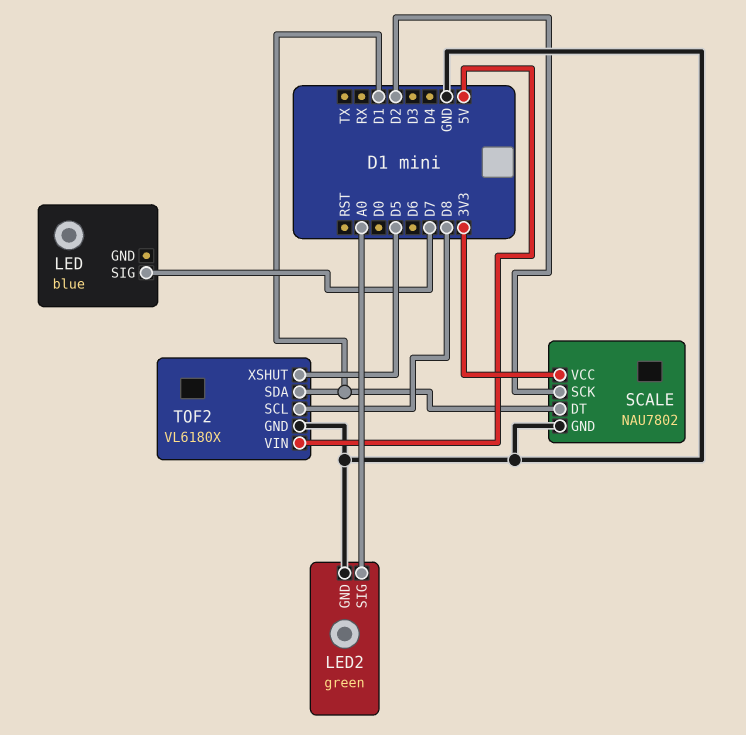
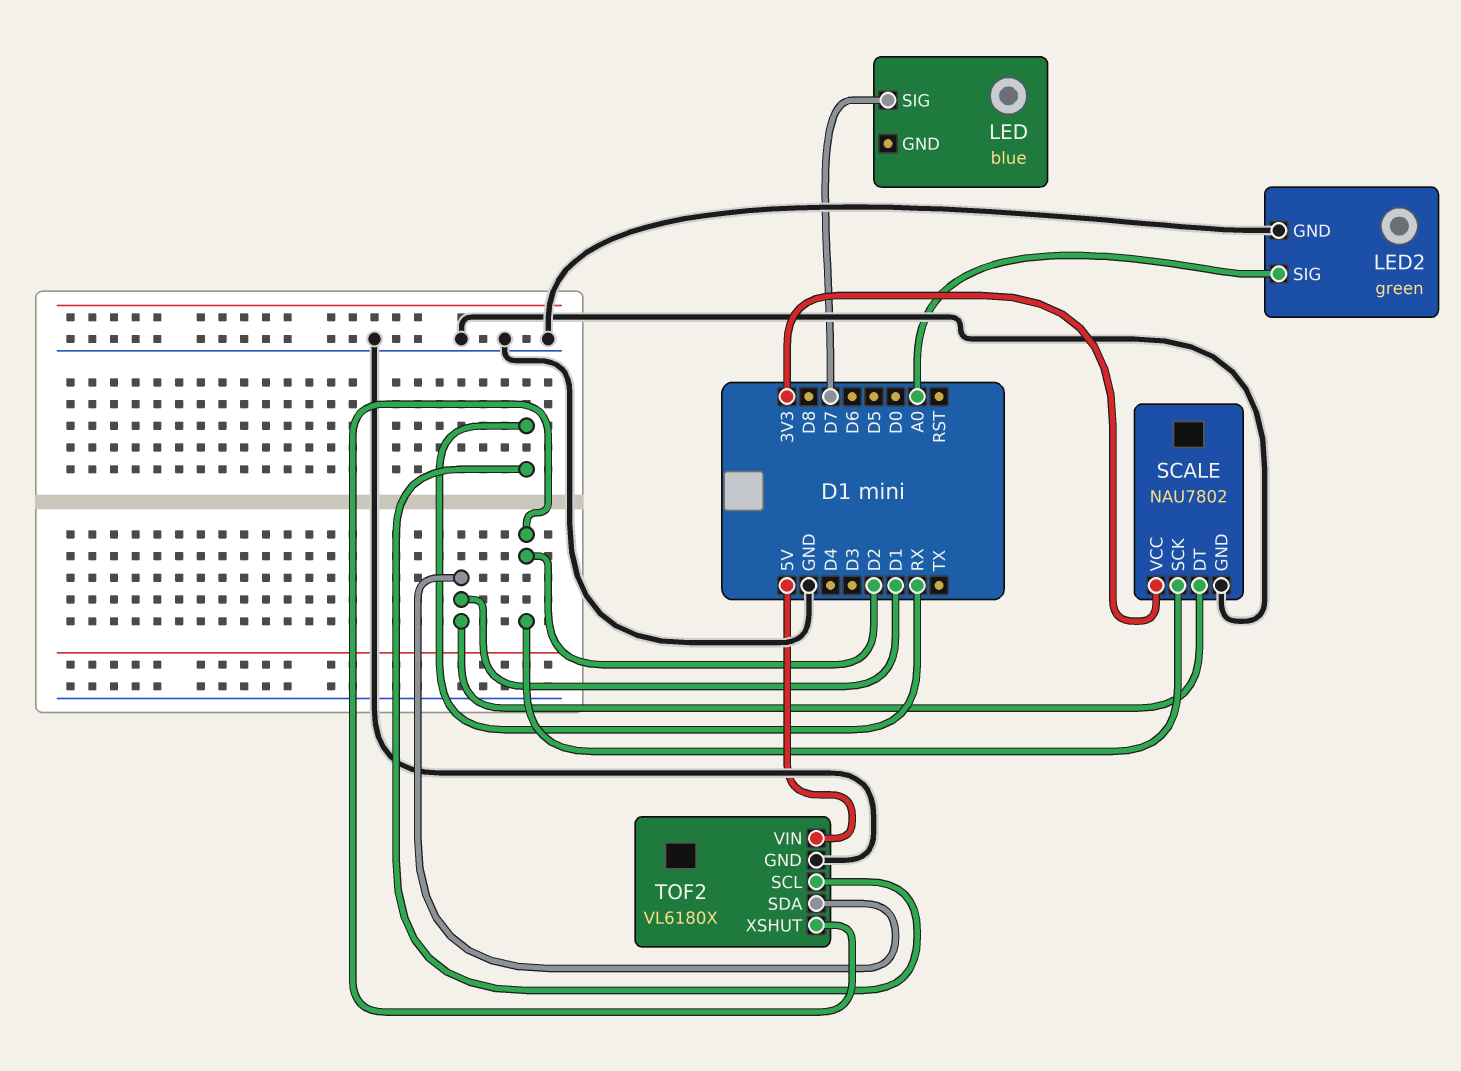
TOF2 pin SCL: D8 -> RX
TOF2 pin XSHUT: D5 -> D2

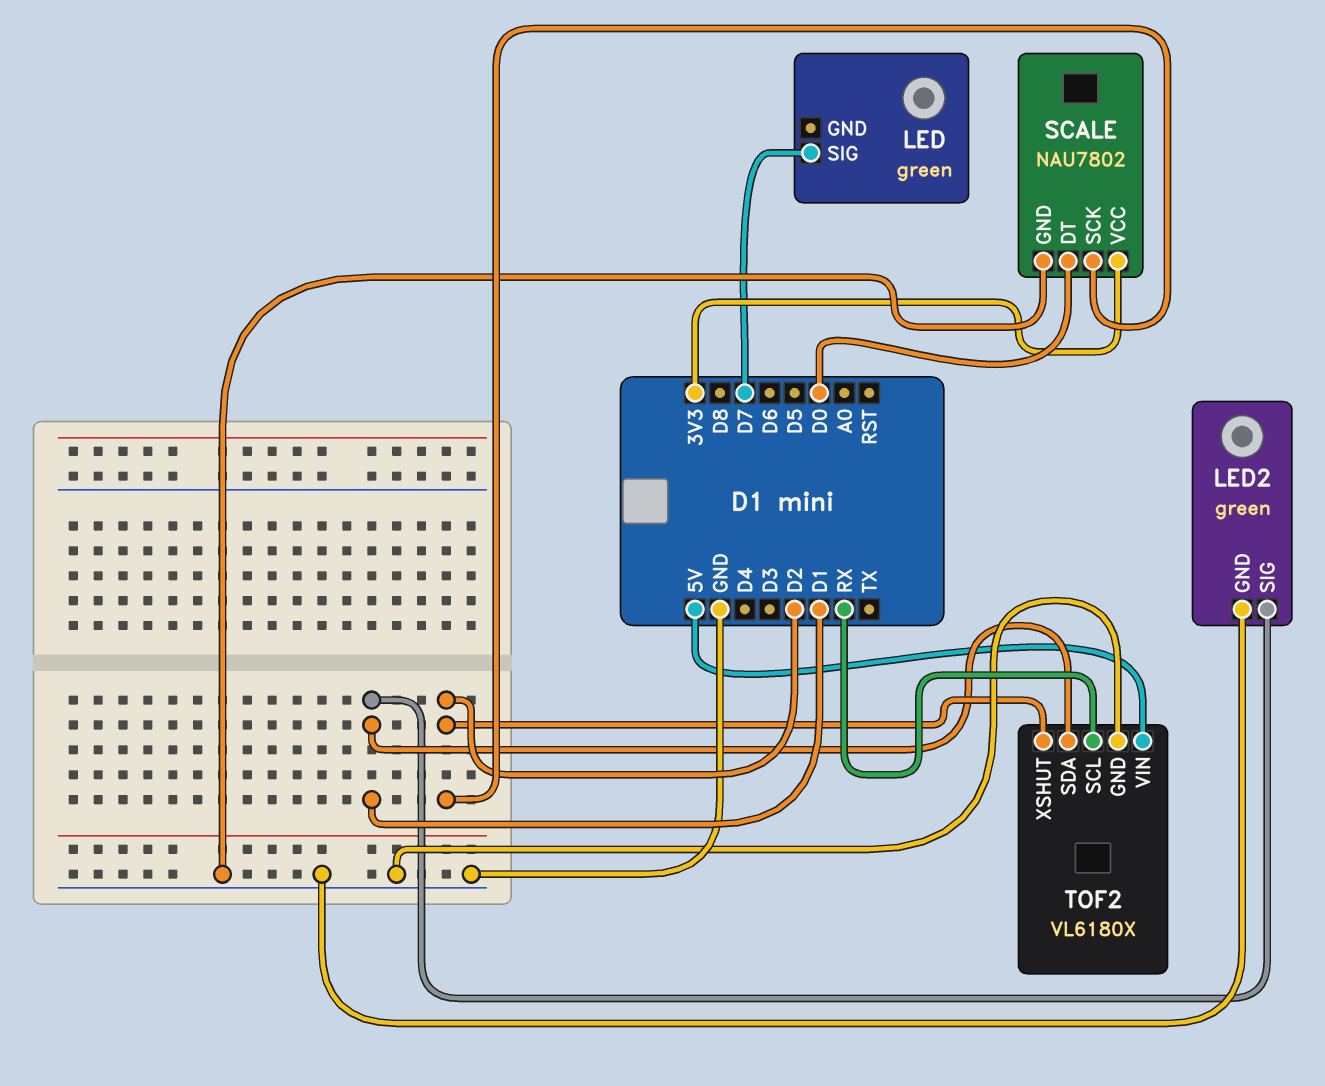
LED: blue -> green
LED2 pin SIG: A0 -> D1
SCALE pin DT: D1 -> D0

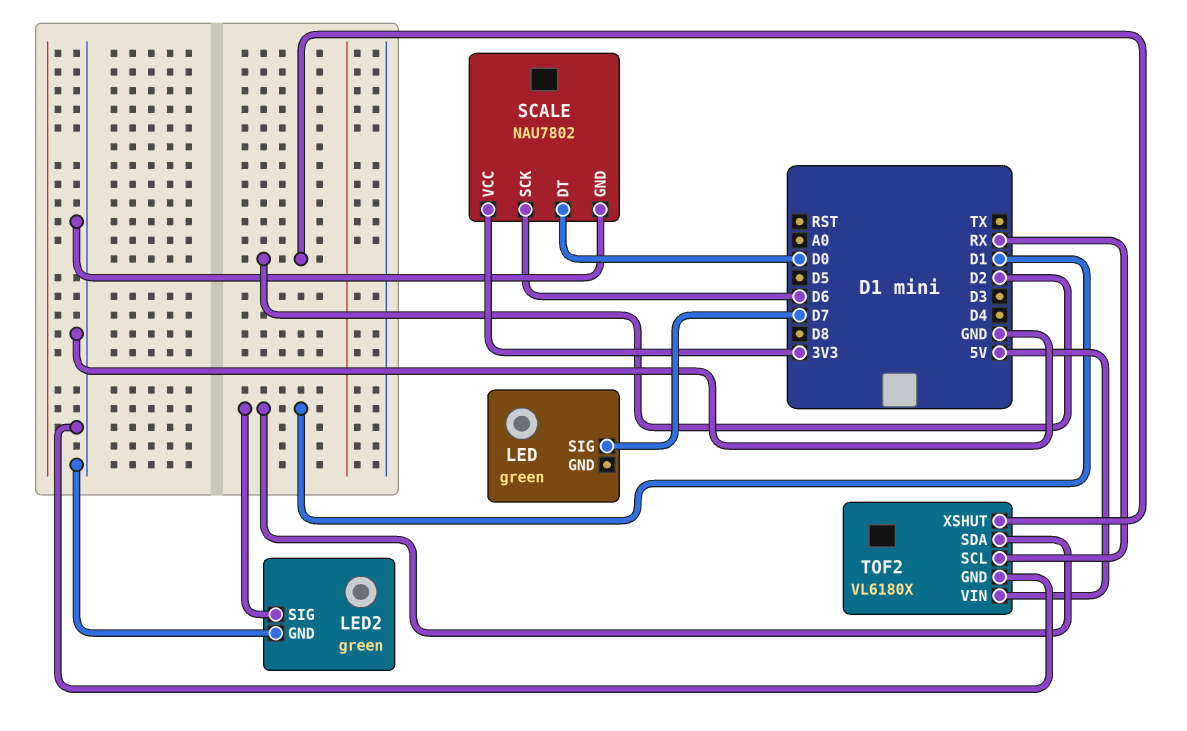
SCALE pin SCK: D2 -> D6

